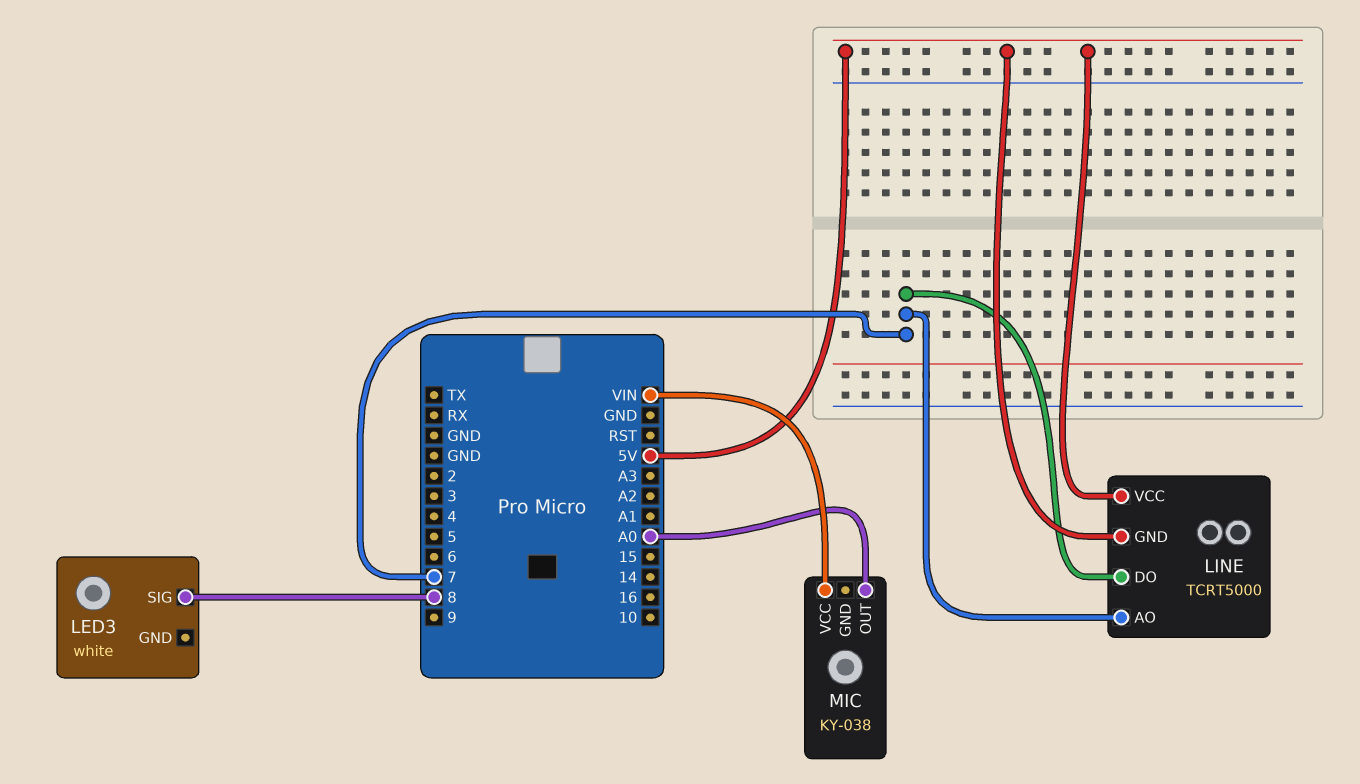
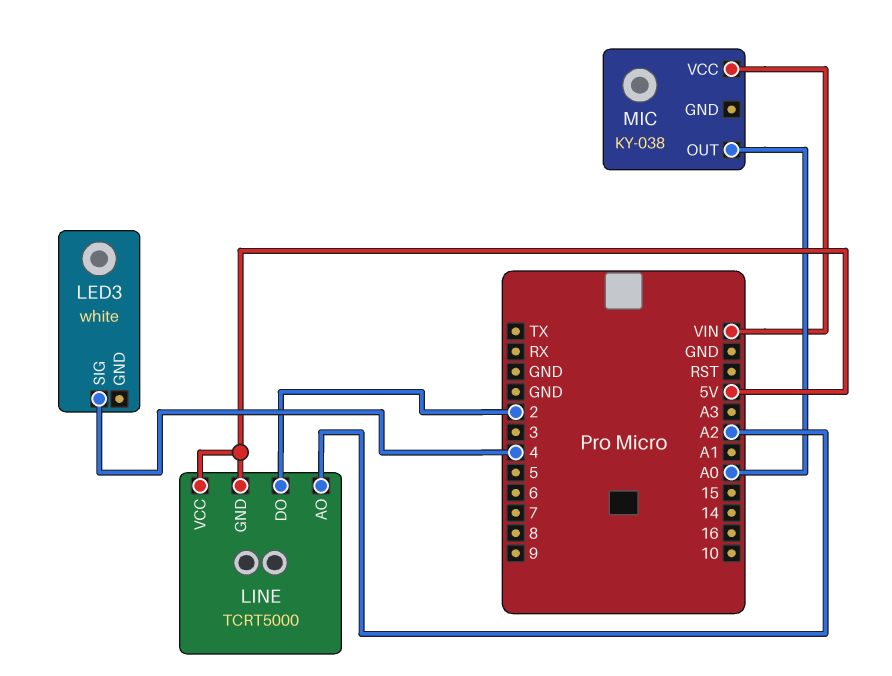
LED3 pin SIG: 8 -> 4
LINE pin AO: 7 -> A2
LINE pin DO: 7 -> 2

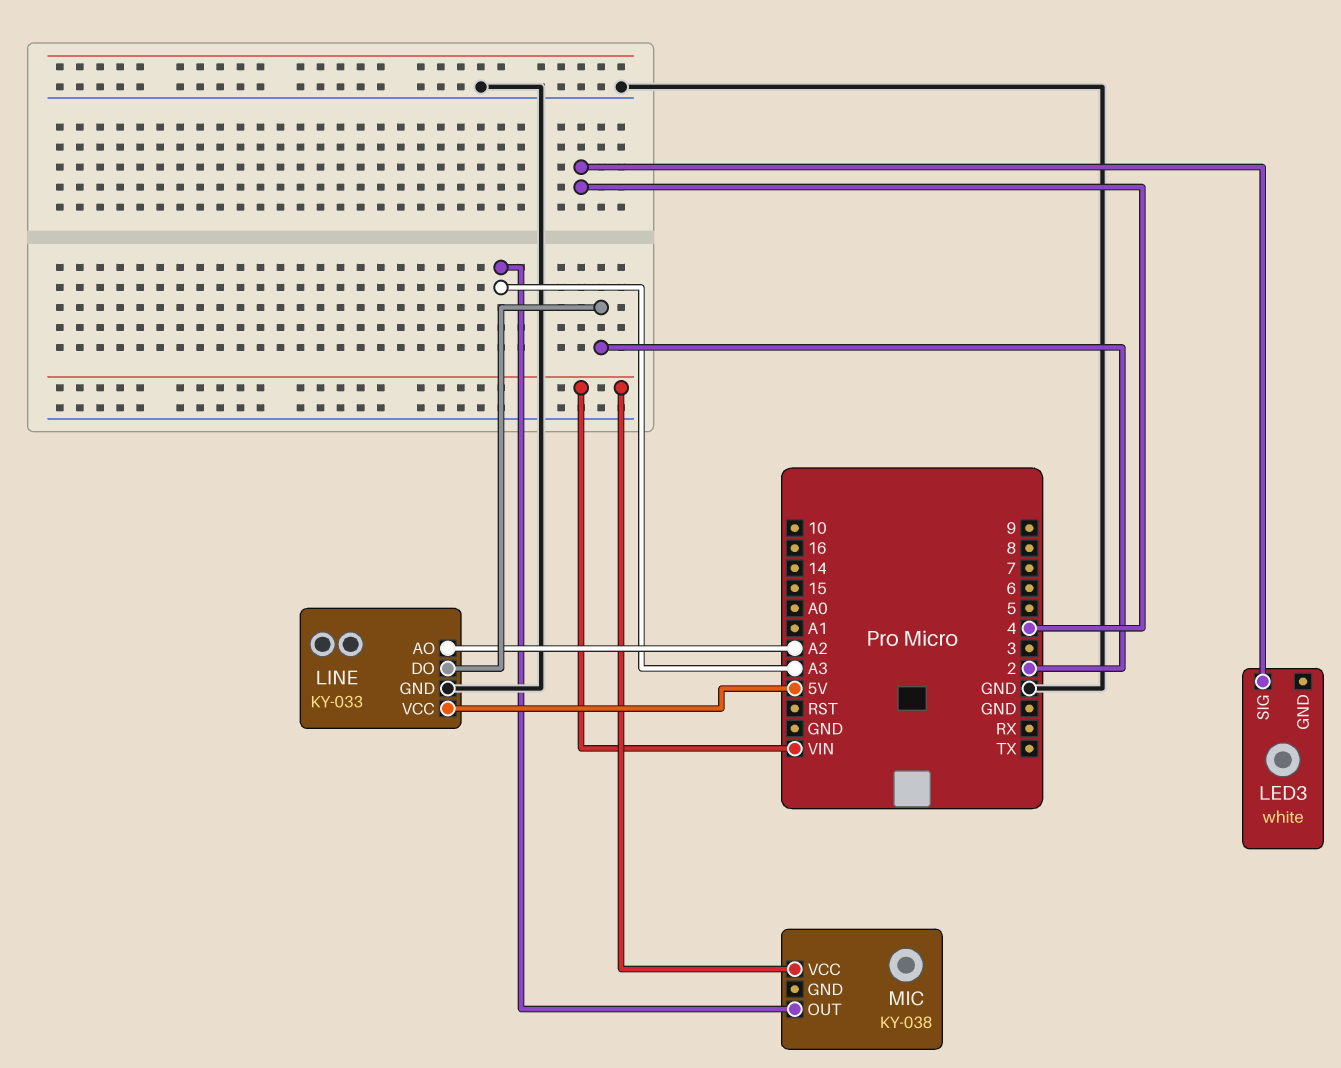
LINE: TCRT5000 -> KY-033
LINE pin GND: 5V -> GND
MIC pin OUT: A0 -> A3

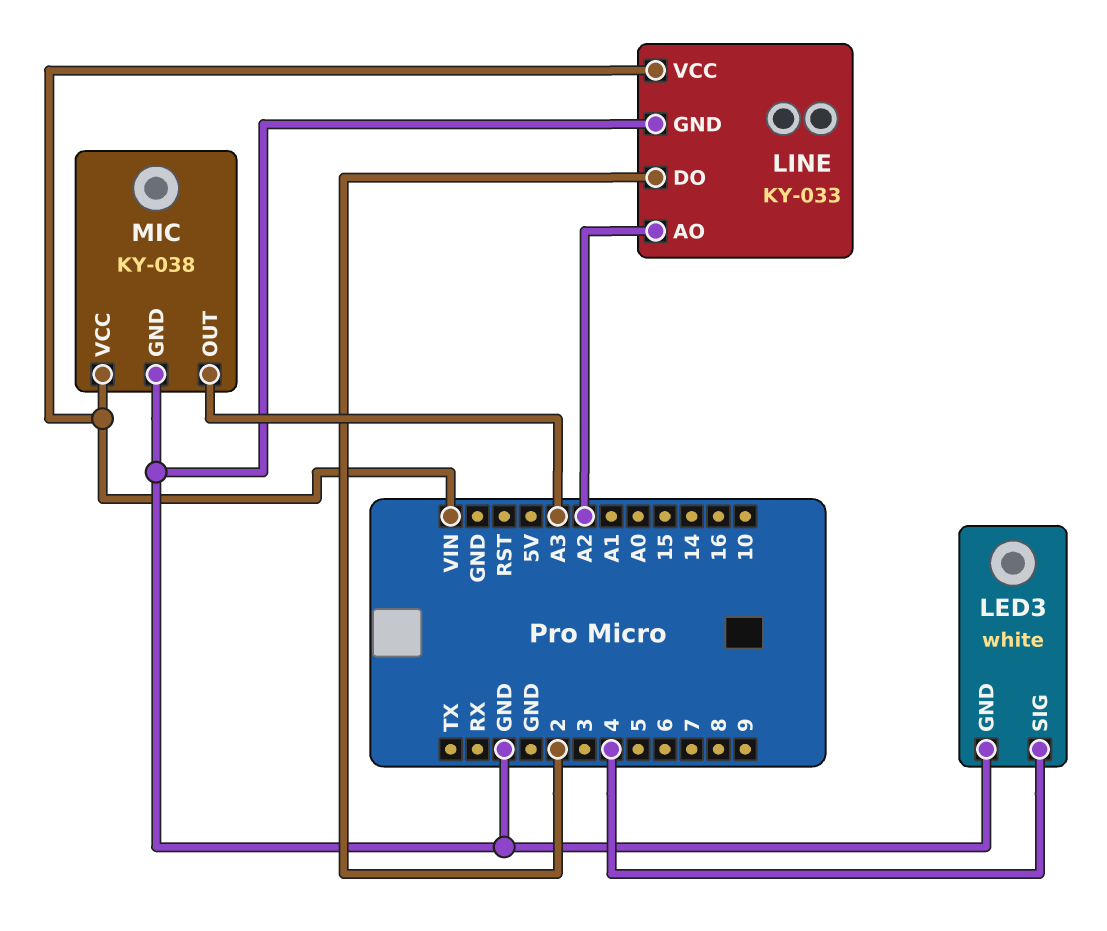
LED3 pin GND: none -> GND
LINE pin VCC: 5V -> VIN
MIC pin GND: none -> GND

